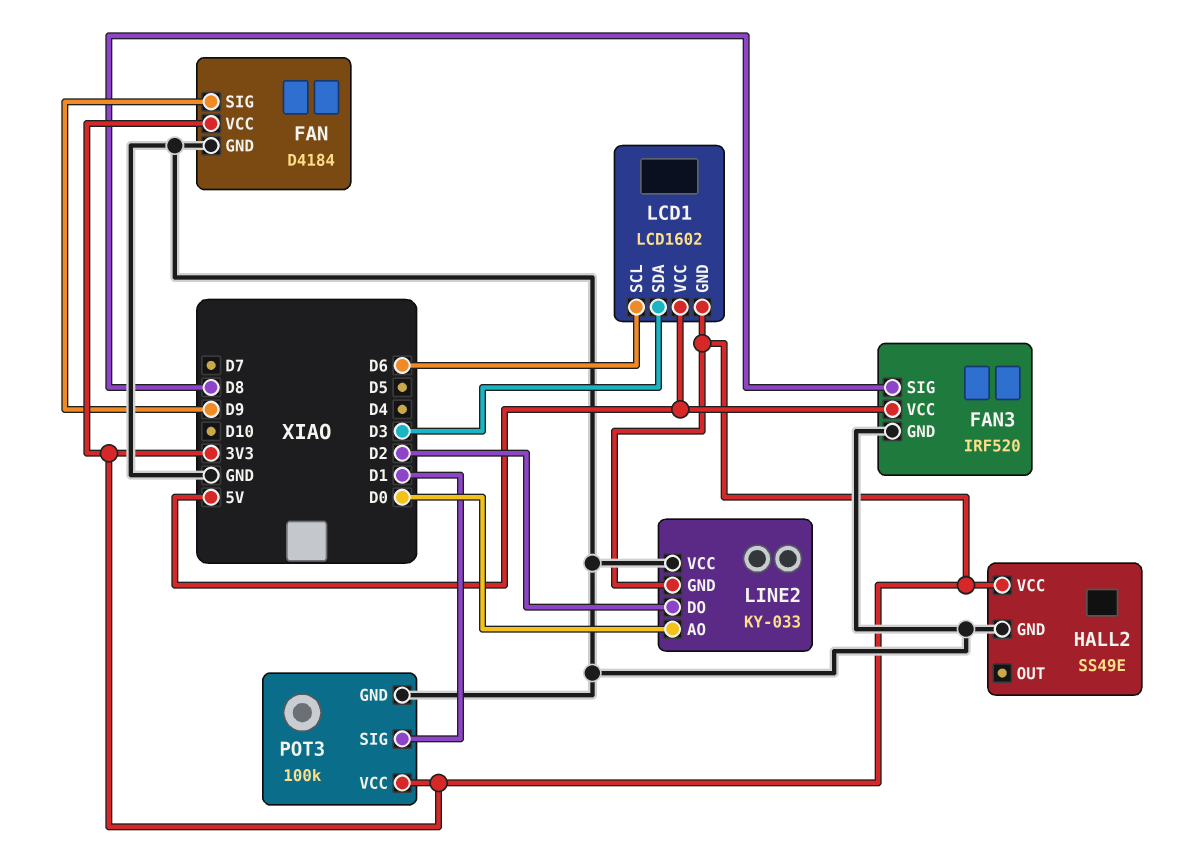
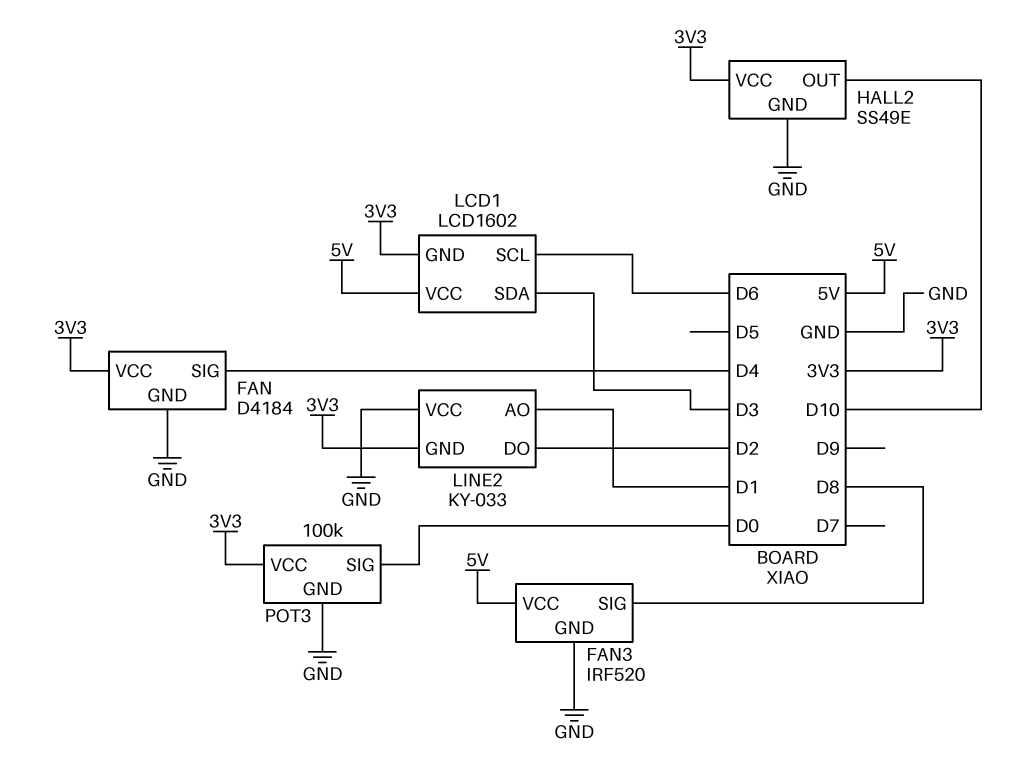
FAN pin SIG: D9 -> D4
HALL2 pin OUT: none -> D10
LINE2 pin AO: D0 -> D1
POT3 pin SIG: D1 -> D0

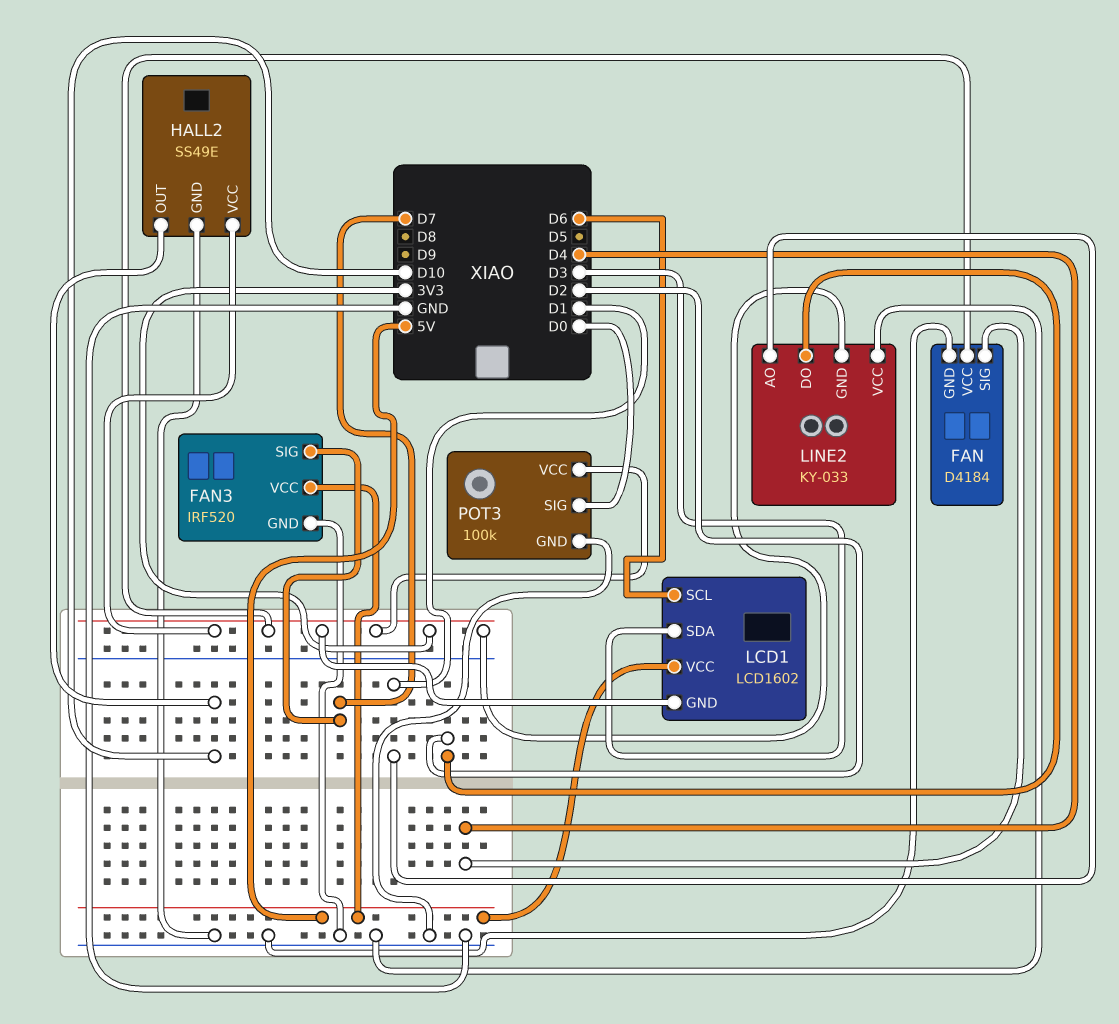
FAN3 pin SIG: D8 -> D7

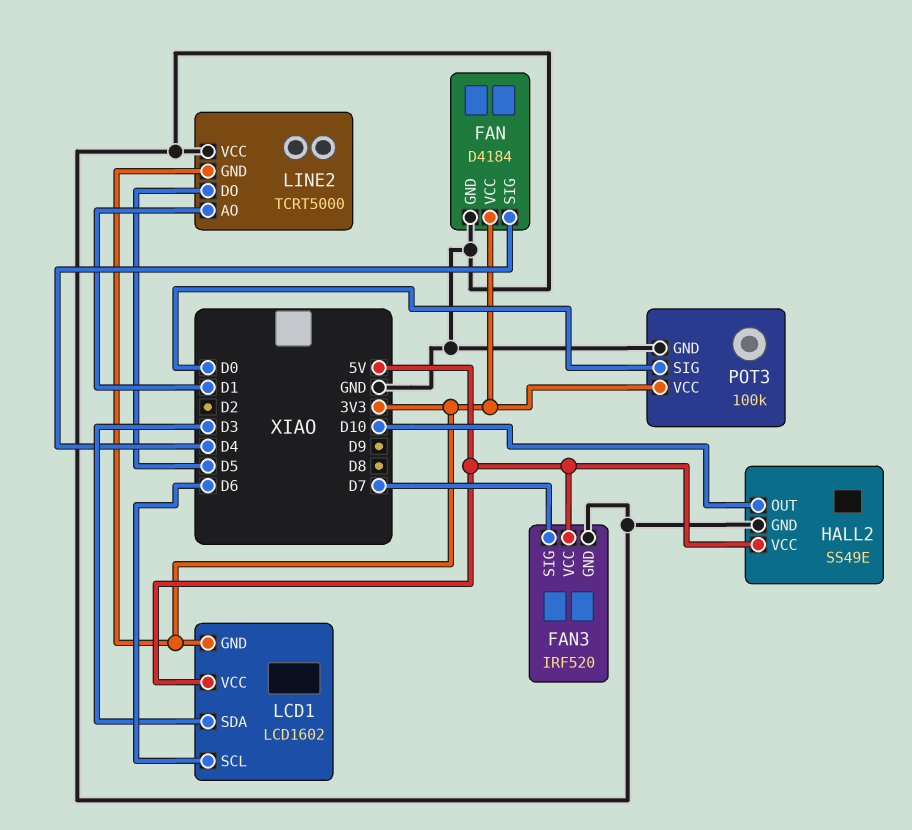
HALL2 pin VCC: 3V3 -> 5V
LINE2: KY-033 -> TCRT5000
LINE2 pin DO: D2 -> D5

